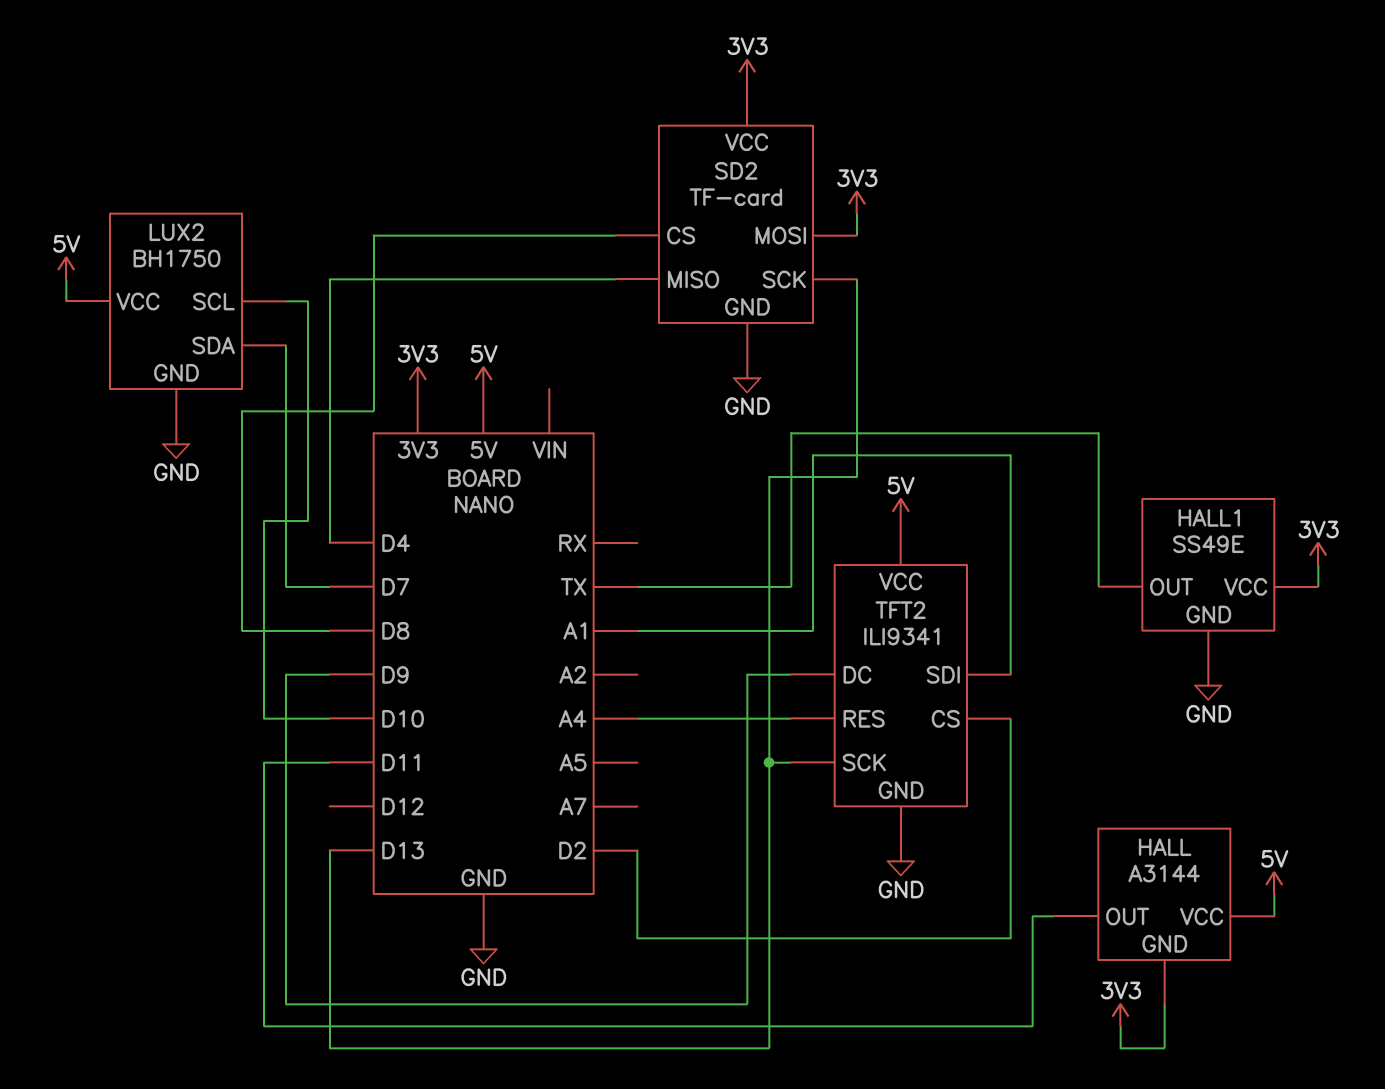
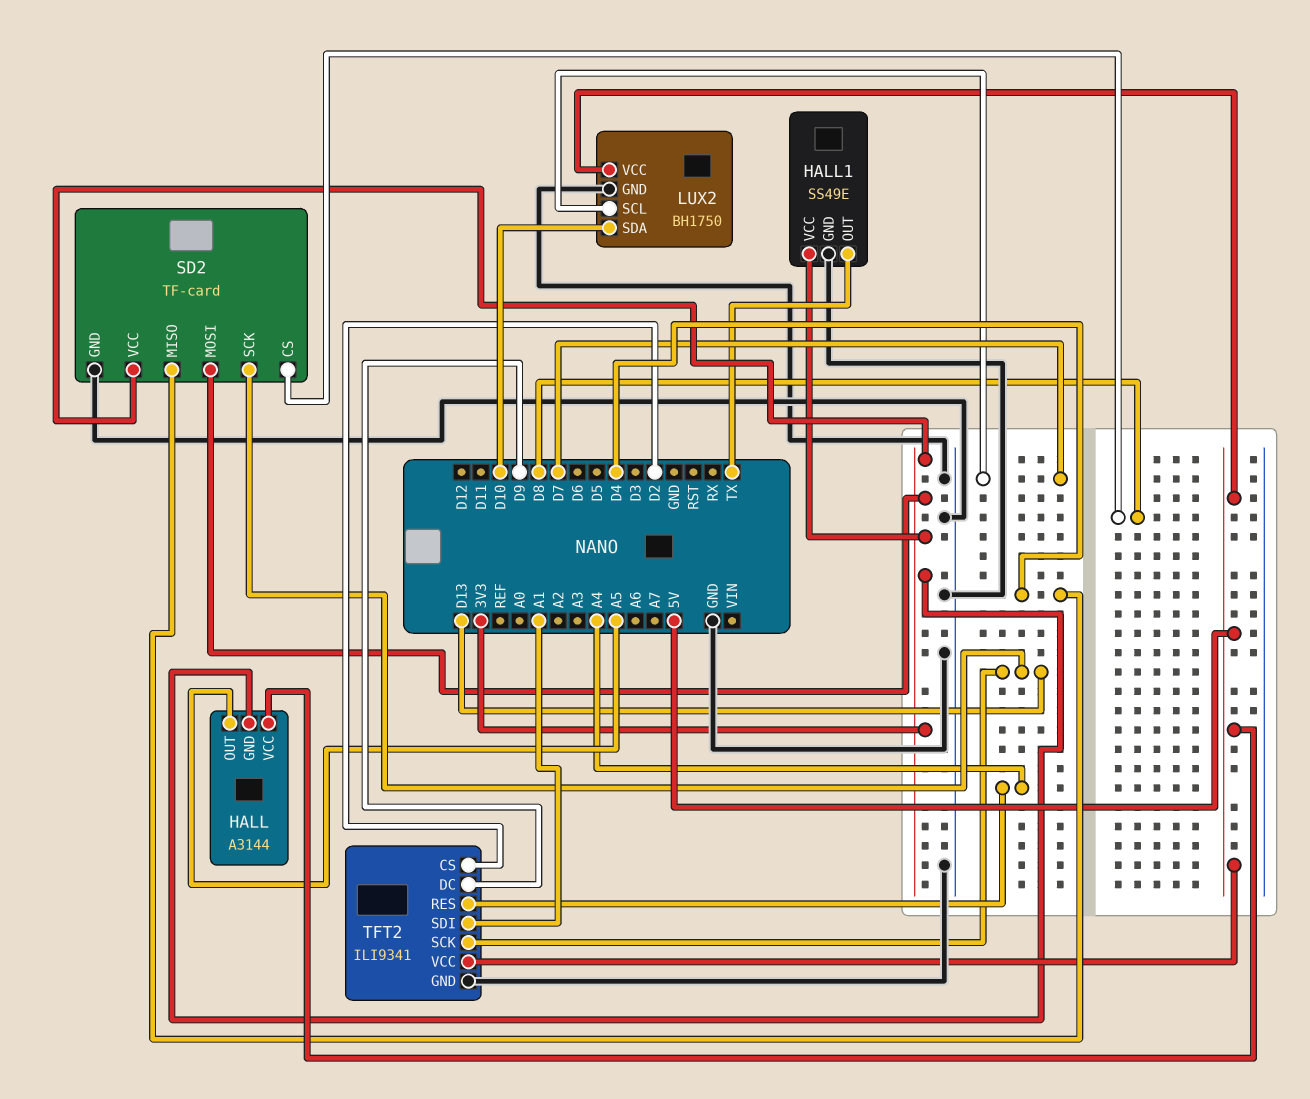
HALL pin OUT: D11 -> A5
LUX2 pin SCL: D10 -> D7
LUX2 pin SDA: D7 -> D10

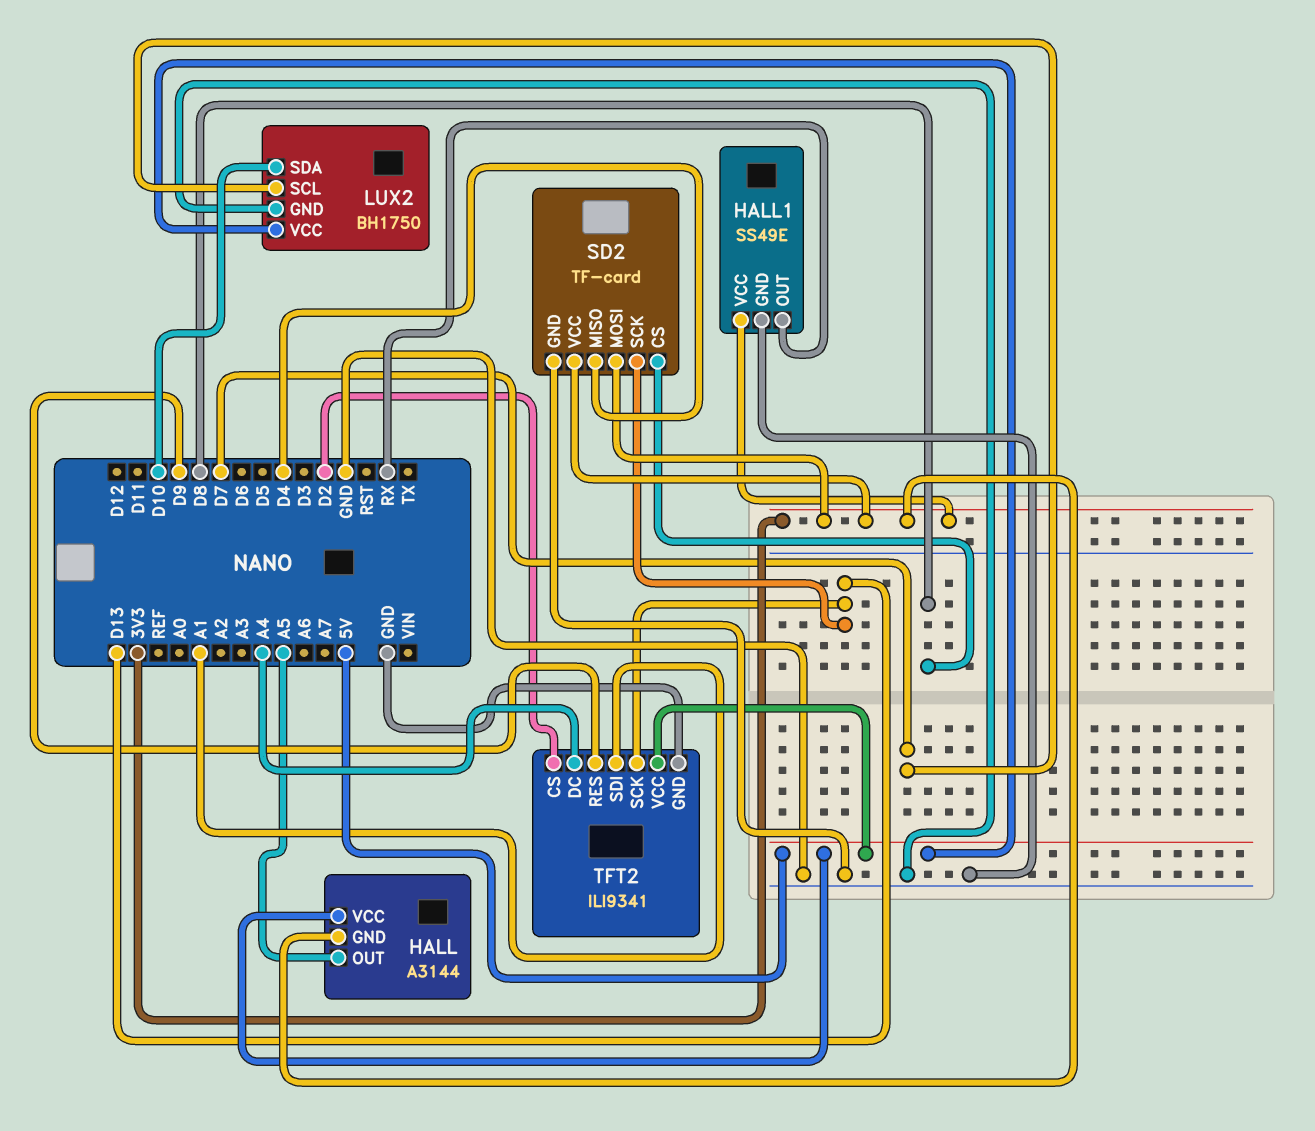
HALL1 pin OUT: TX -> RX
TFT2 pin DC: D9 -> A4
TFT2 pin RES: A4 -> D9

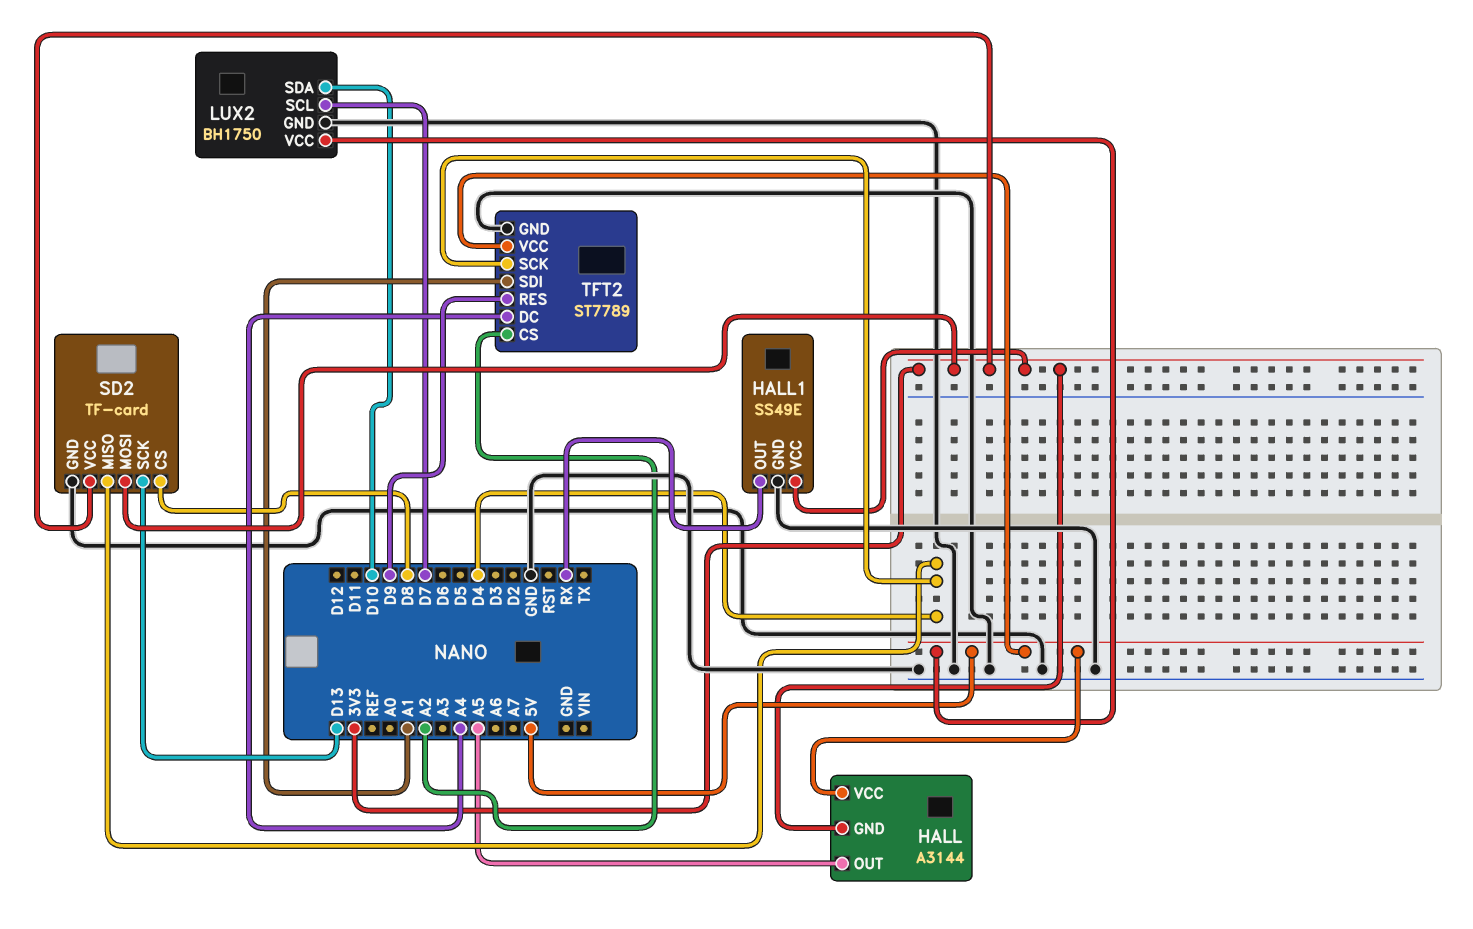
TFT2: ILI9341 -> ST7789
TFT2 pin CS: D2 -> A2
TFT2 pin SCK: D13 -> D4

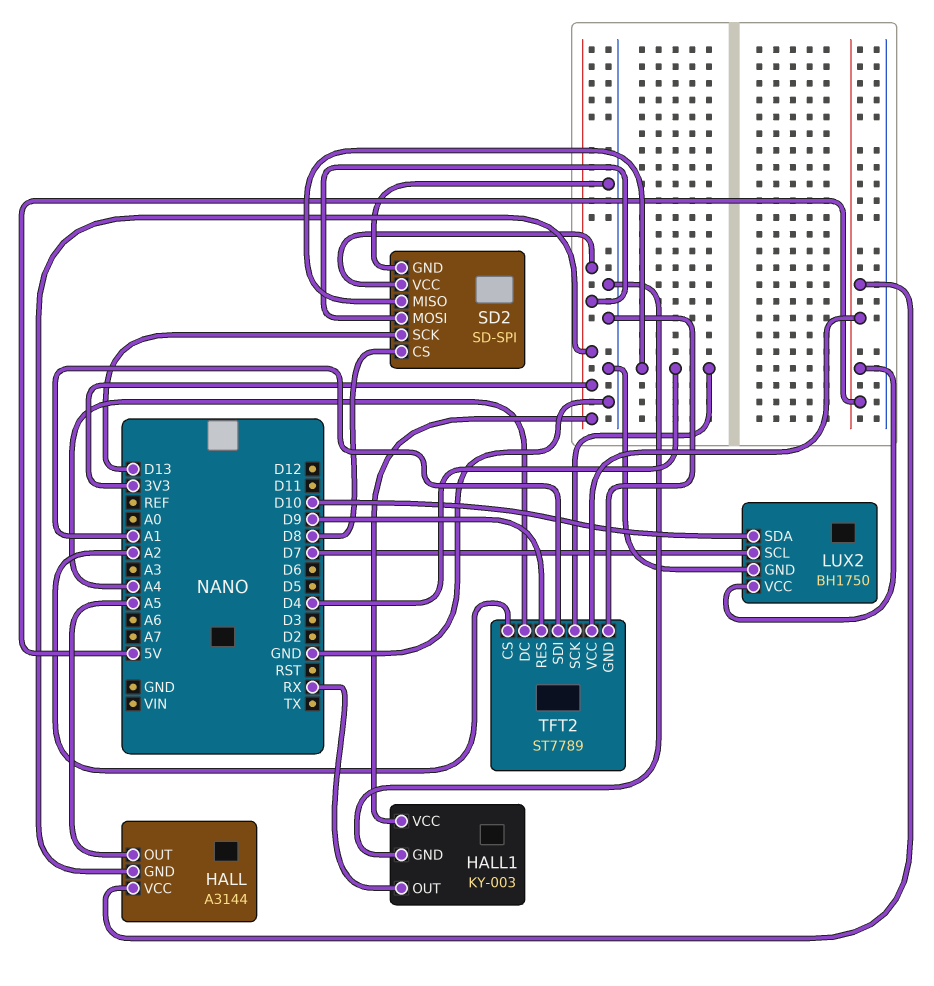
HALL1: SS49E -> KY-003
SD2: TF-card -> SD-SPI

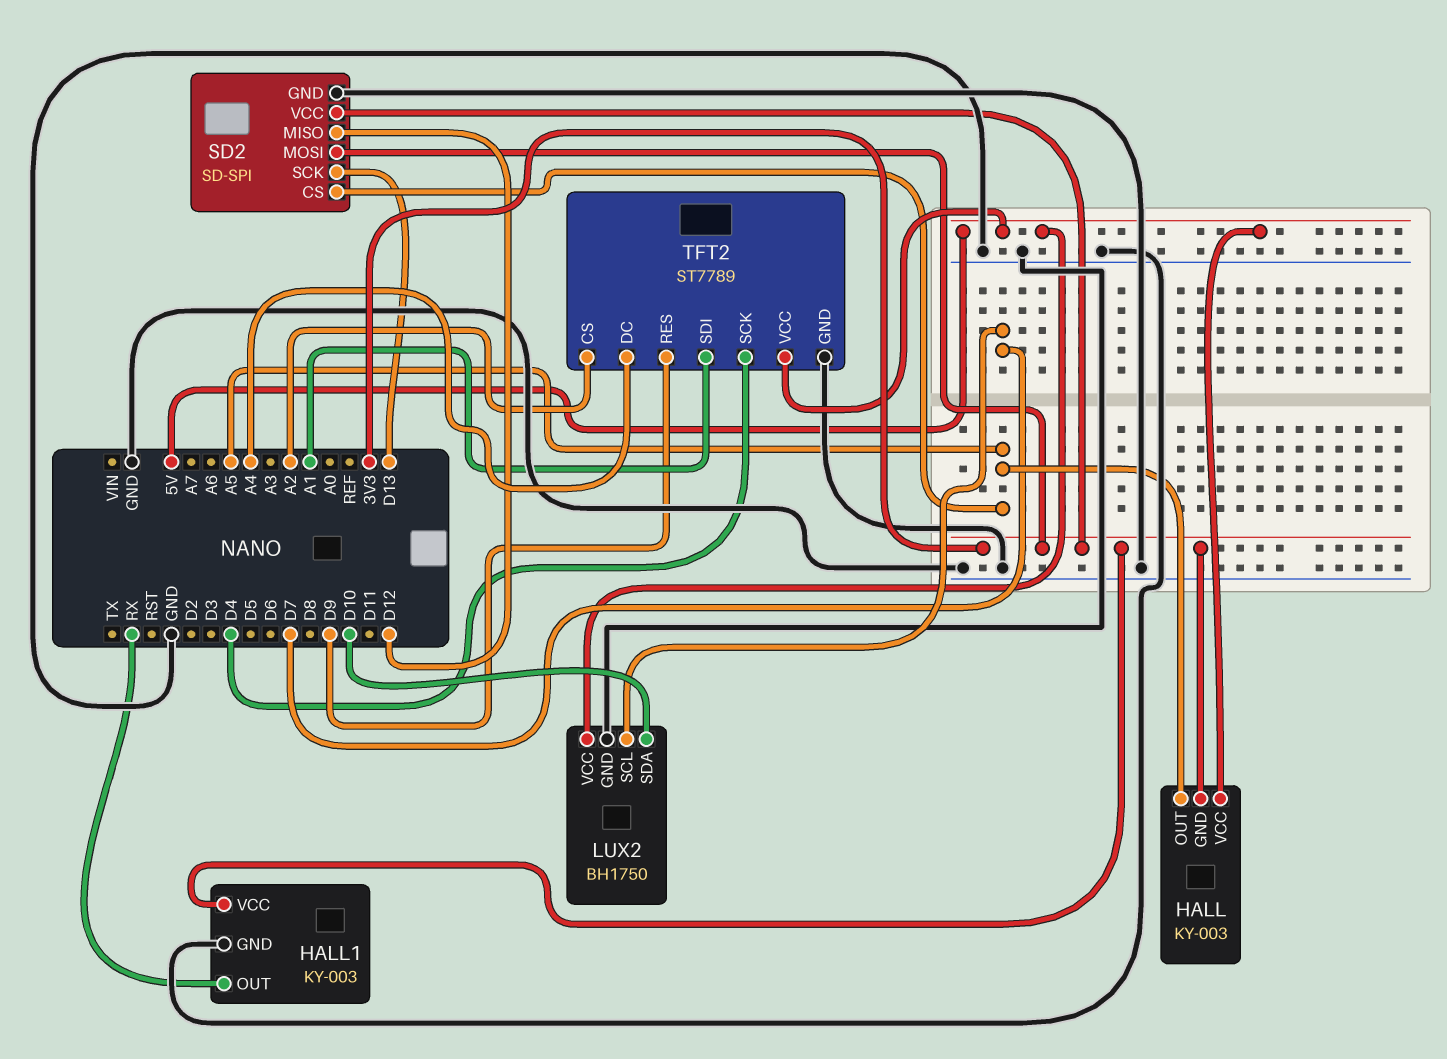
HALL: A3144 -> KY-003
SD2 pin CS: D8 -> A5
SD2 pin MISO: D4 -> D12

